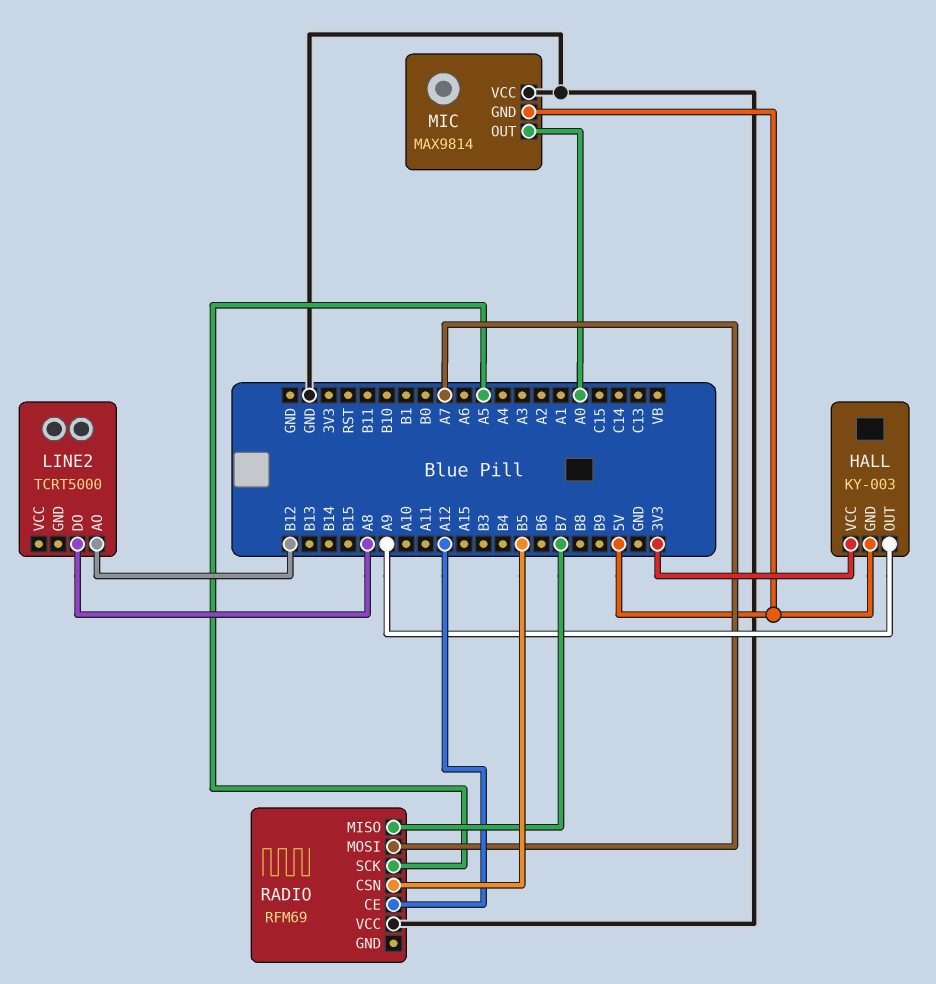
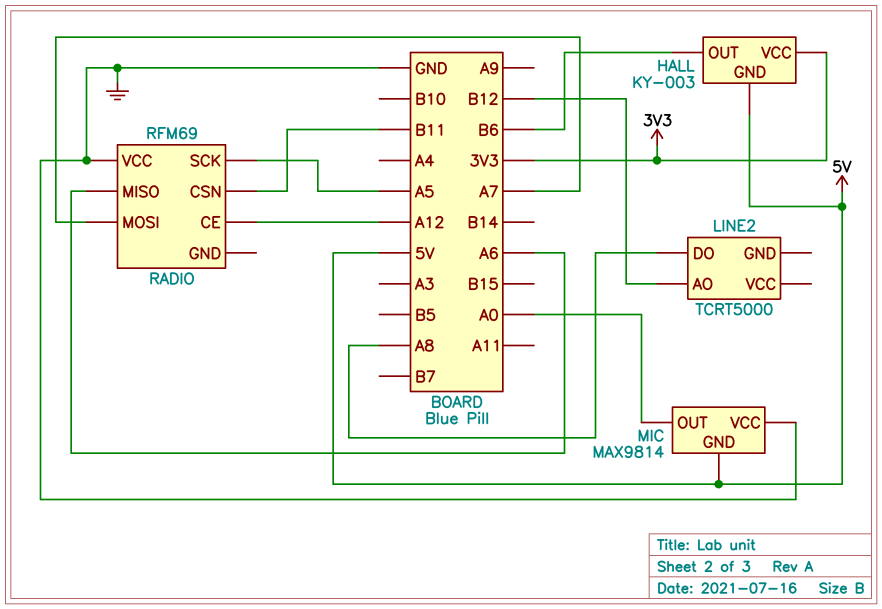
HALL pin OUT: A9 -> B6
RADIO pin CSN: B5 -> B11
RADIO pin MISO: B7 -> A6

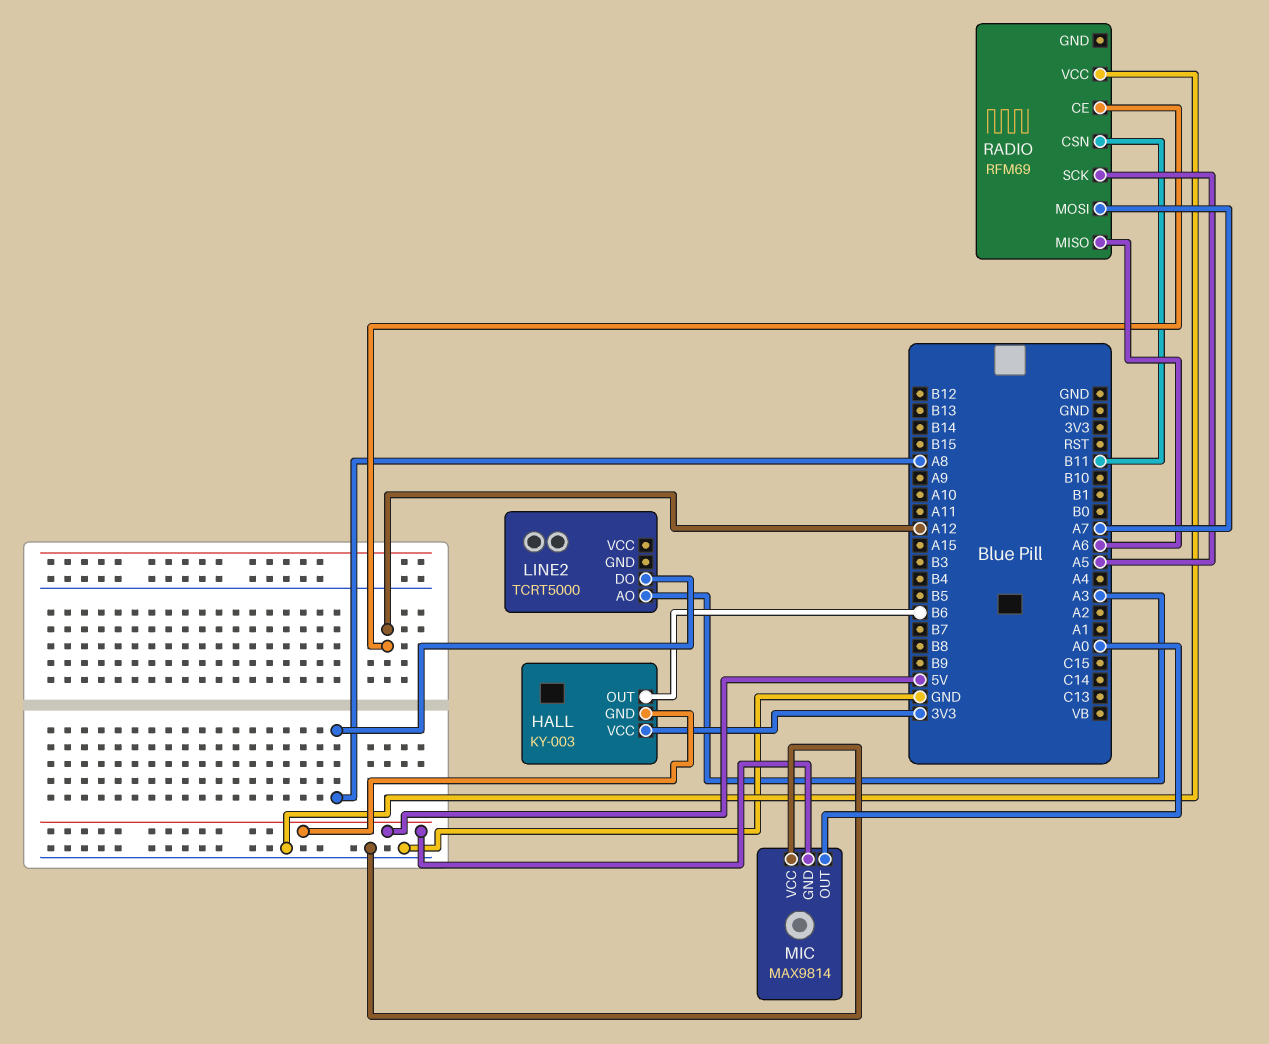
LINE2 pin AO: B12 -> A3

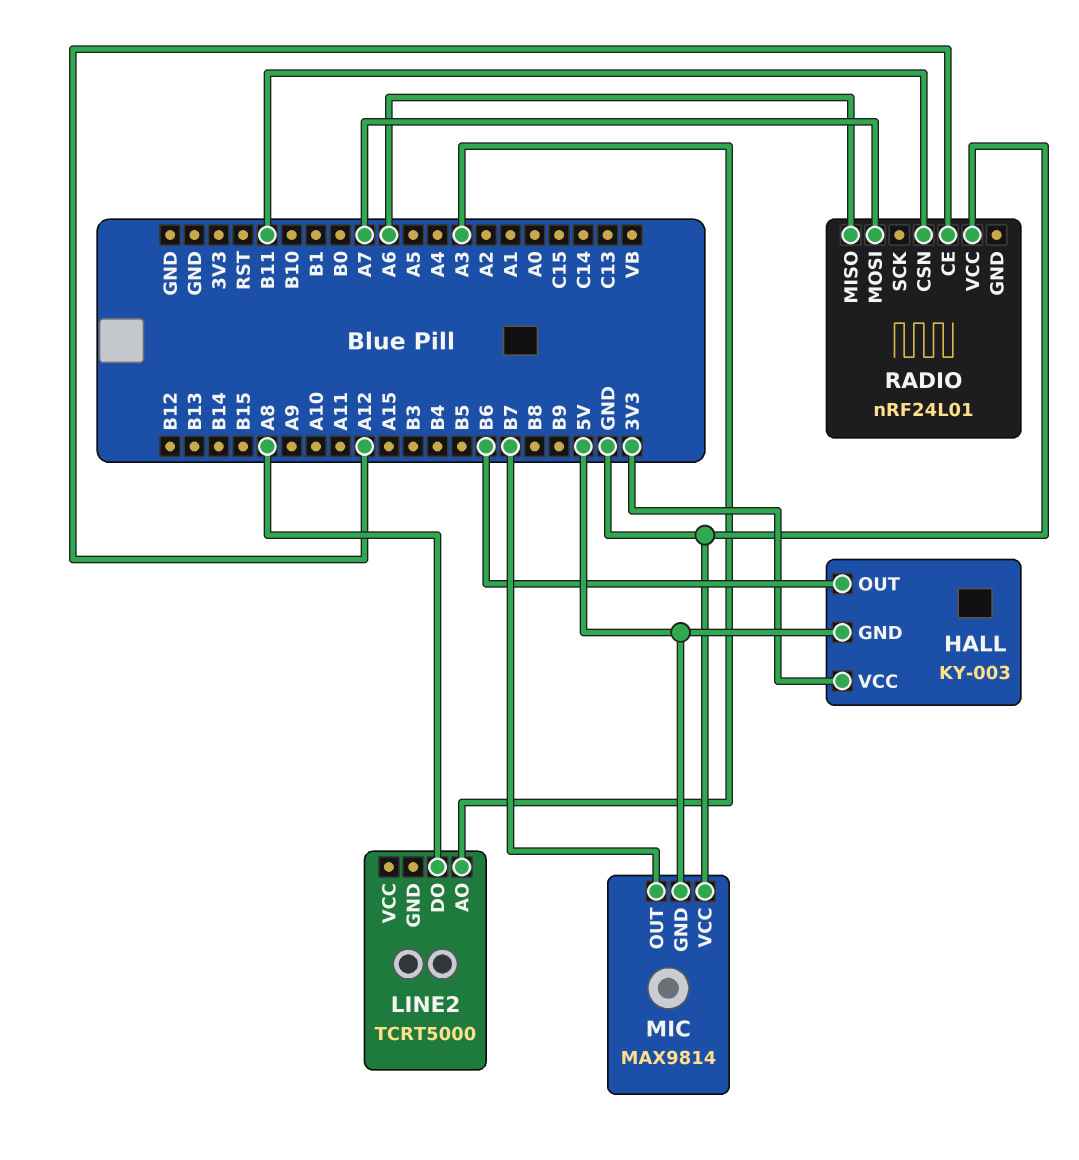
MIC pin OUT: A0 -> B7
RADIO: RFM69 -> nRF24L01
RADIO pin SCK: A5 -> none

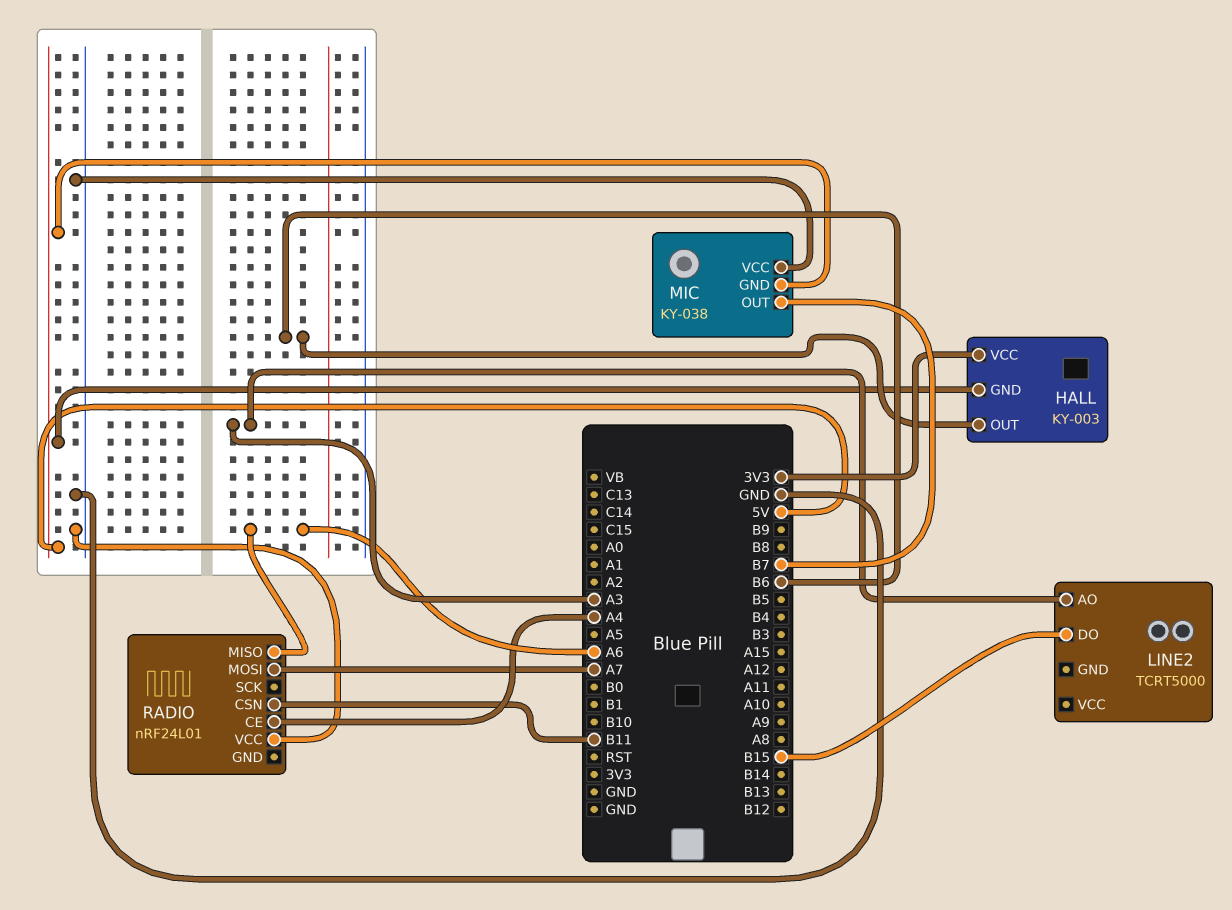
LINE2 pin DO: A8 -> B15
MIC: MAX9814 -> KY-038
RADIO pin CE: A12 -> A4

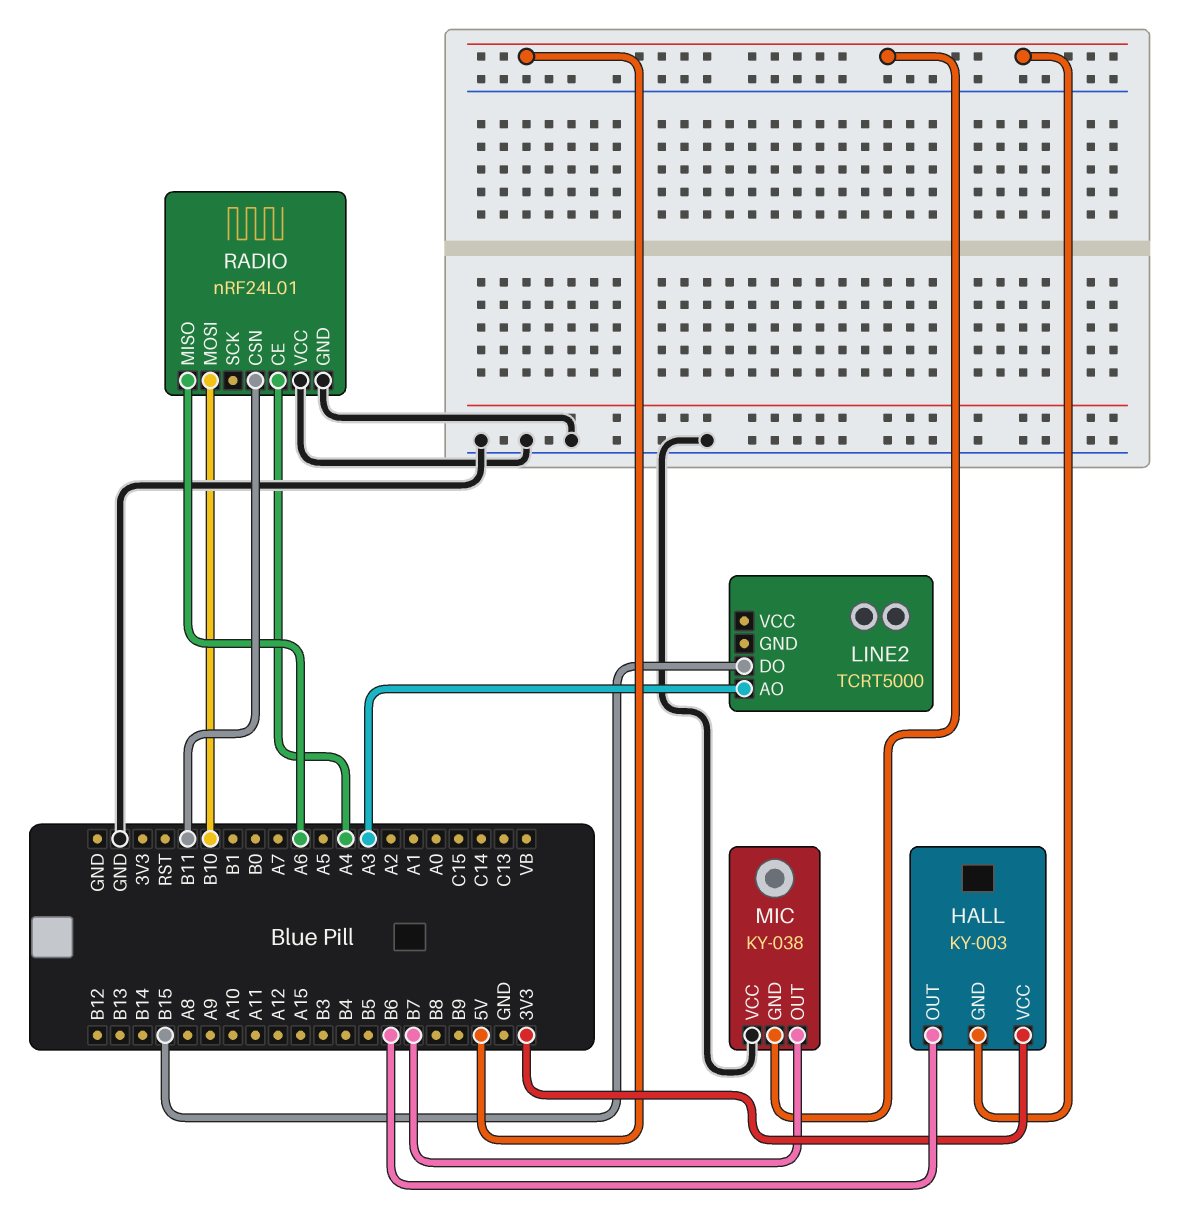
RADIO pin GND: none -> GND
RADIO pin MOSI: A7 -> B10

